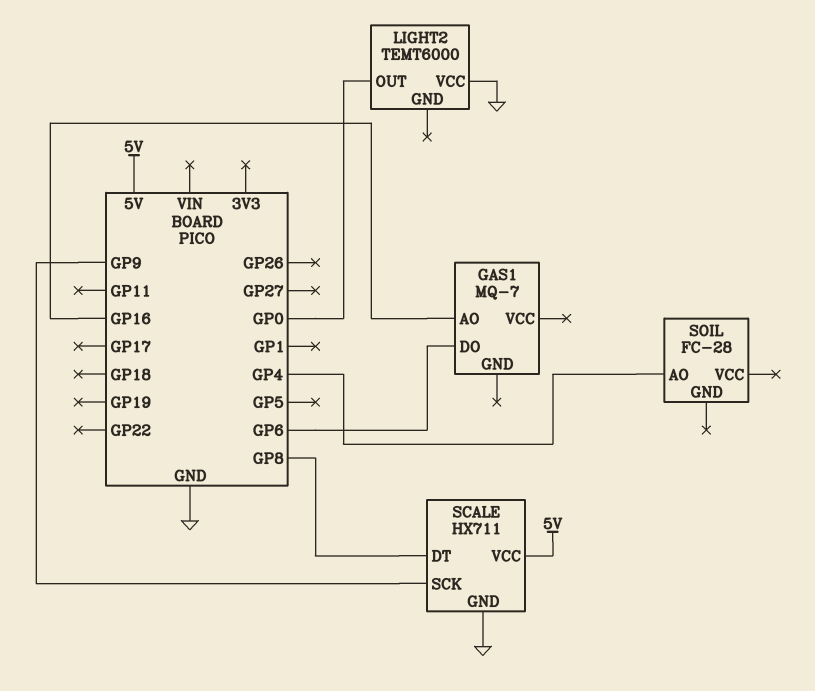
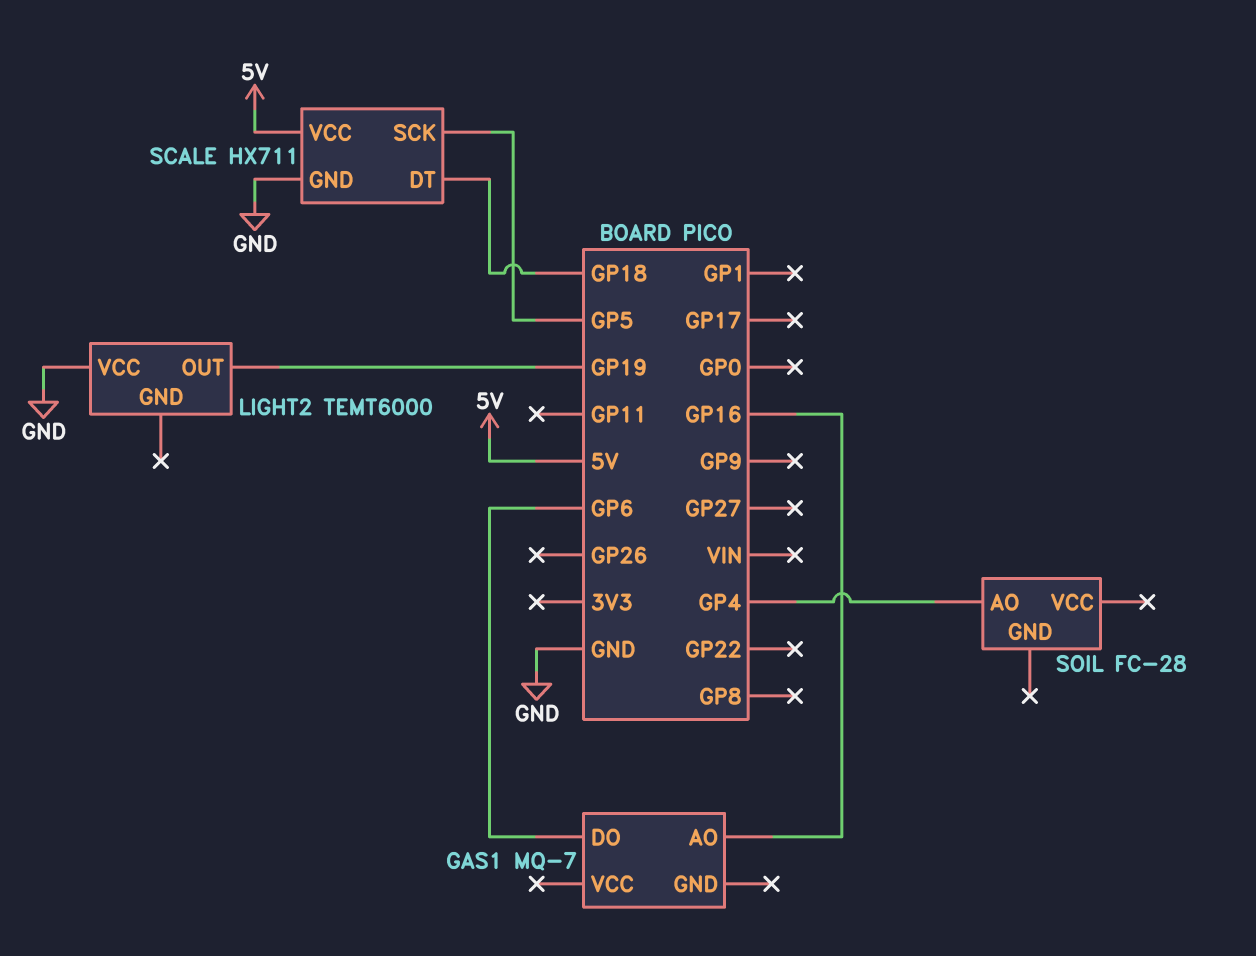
LIGHT2 pin OUT: GP0 -> GP19
SCALE pin DT: GP8 -> GP18
SCALE pin SCK: GP9 -> GP5

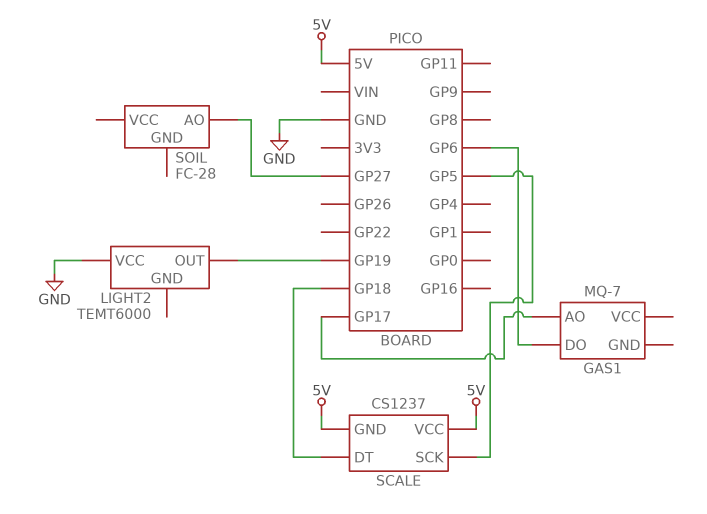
GAS1 pin AO: GP16 -> GP17
SCALE: HX711 -> CS1237
SCALE pin GND: GND -> 5V
SOIL pin AO: GP4 -> GP27

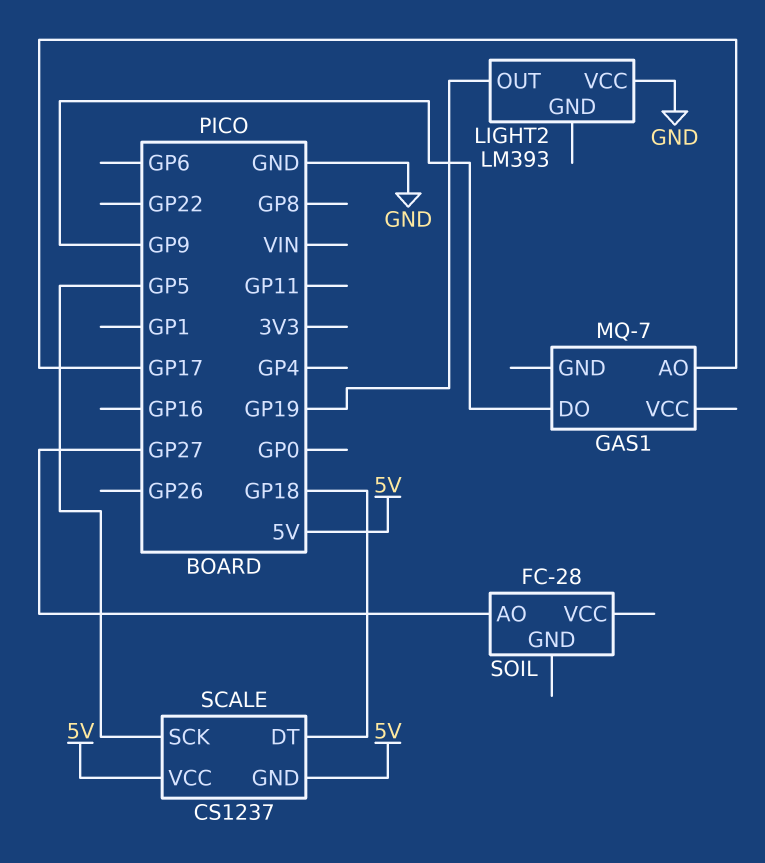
GAS1 pin DO: GP6 -> GP9
LIGHT2: TEMT6000 -> LM393

